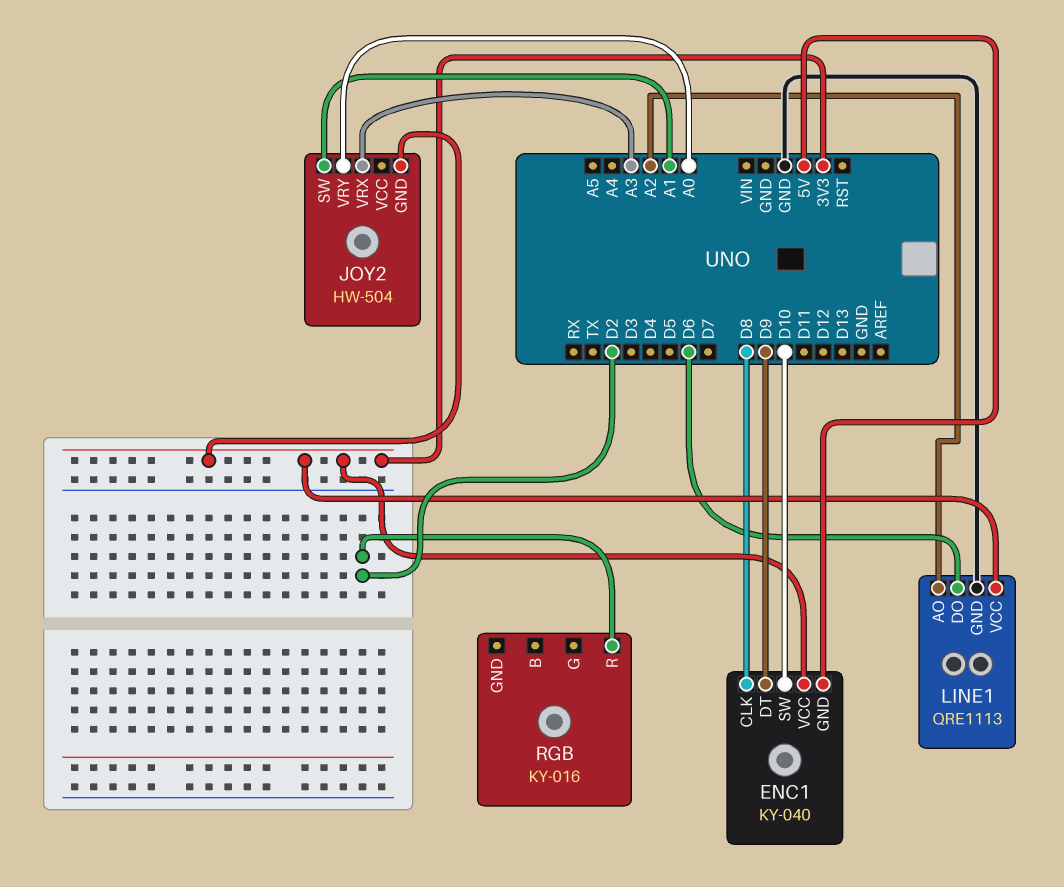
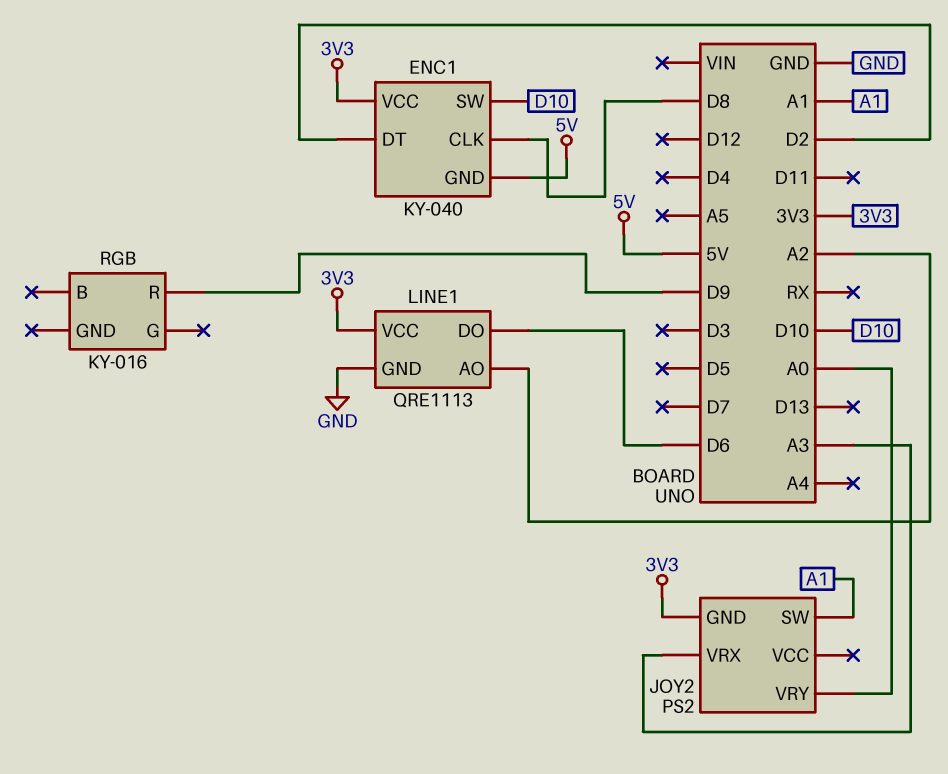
ENC1 pin DT: D9 -> D2
JOY2: HW-504 -> PS2
RGB pin R: D2 -> D9

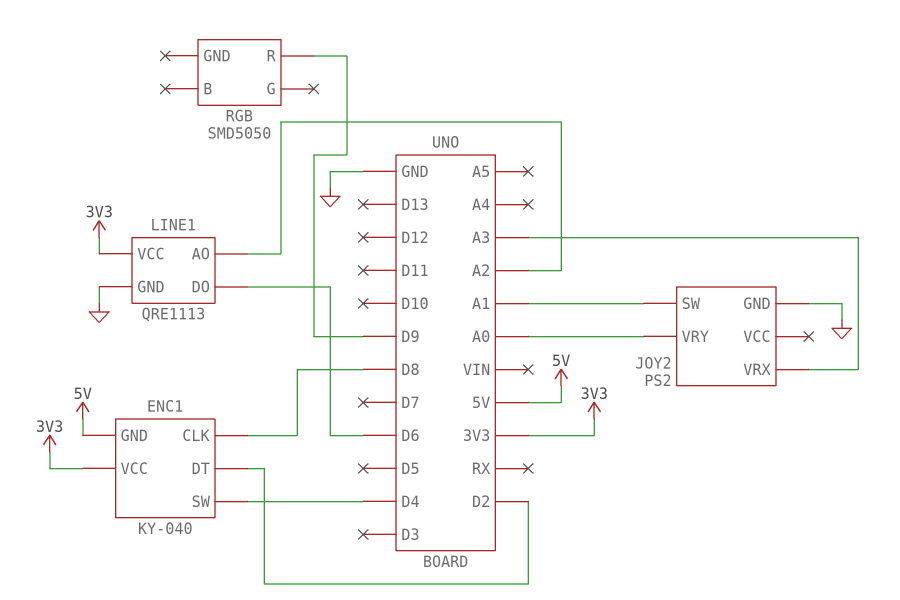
ENC1 pin SW: D10 -> D4
JOY2 pin GND: 3V3 -> GND
RGB: KY-016 -> SMD5050

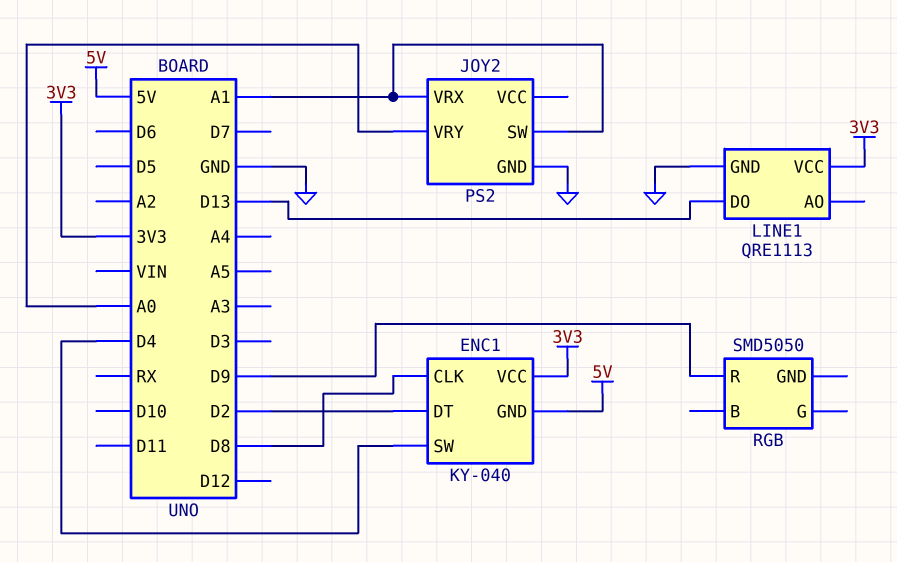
JOY2 pin VRX: A3 -> A1
LINE1 pin AO: A2 -> none
LINE1 pin DO: D6 -> D13

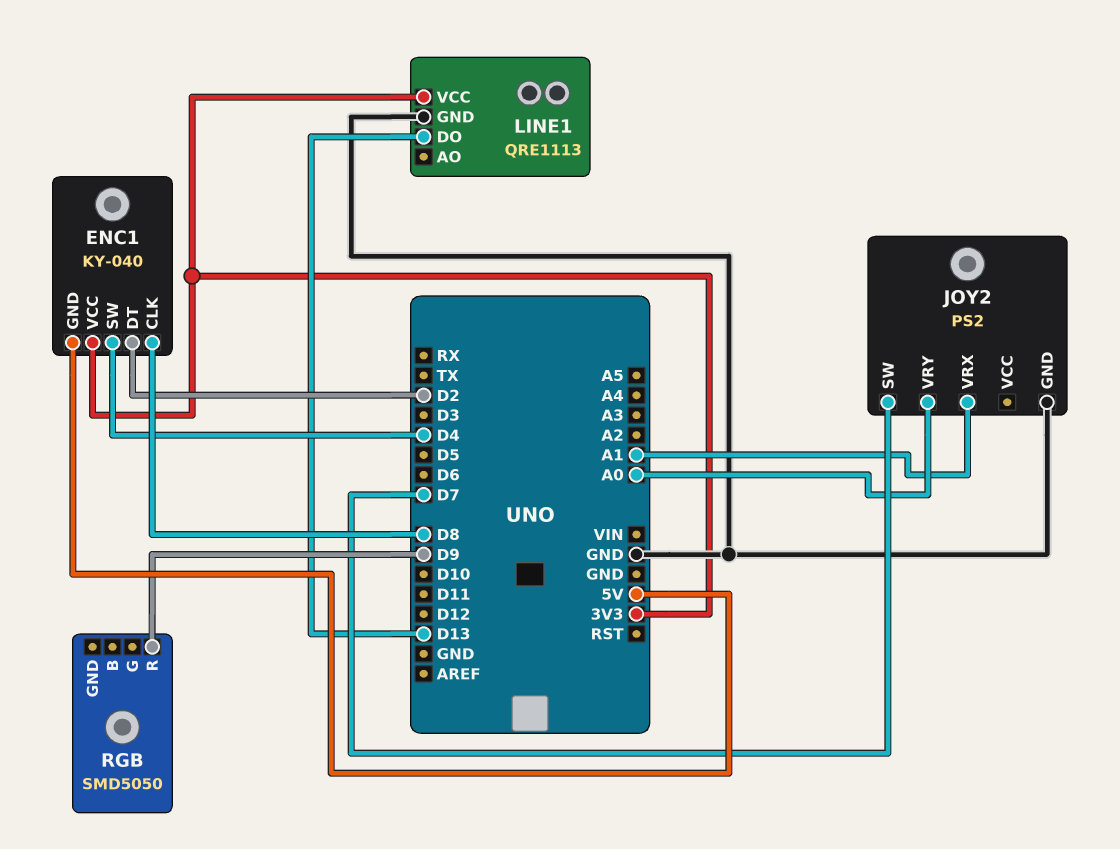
JOY2 pin SW: A1 -> D7

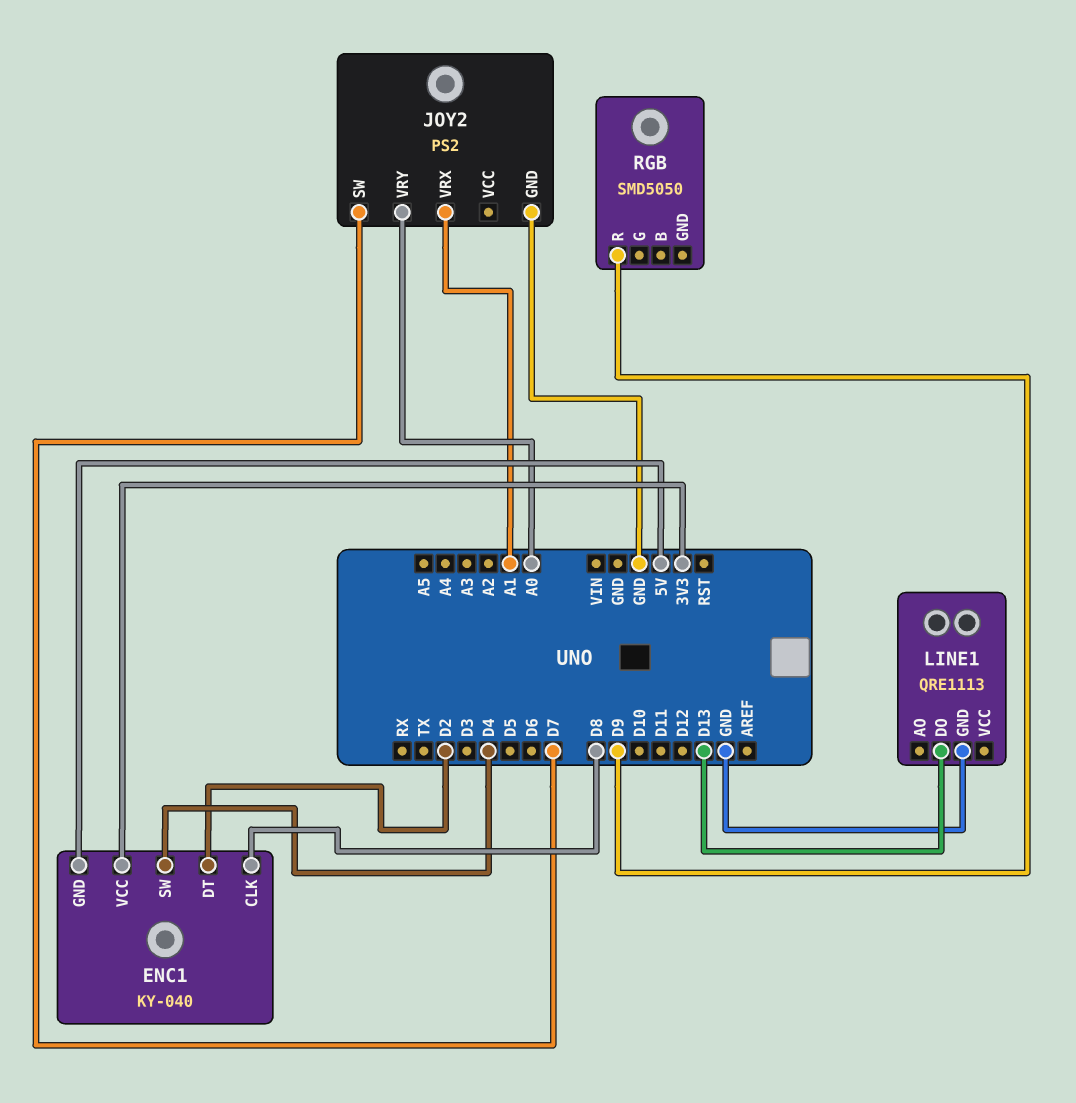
LINE1 pin VCC: 3V3 -> none

